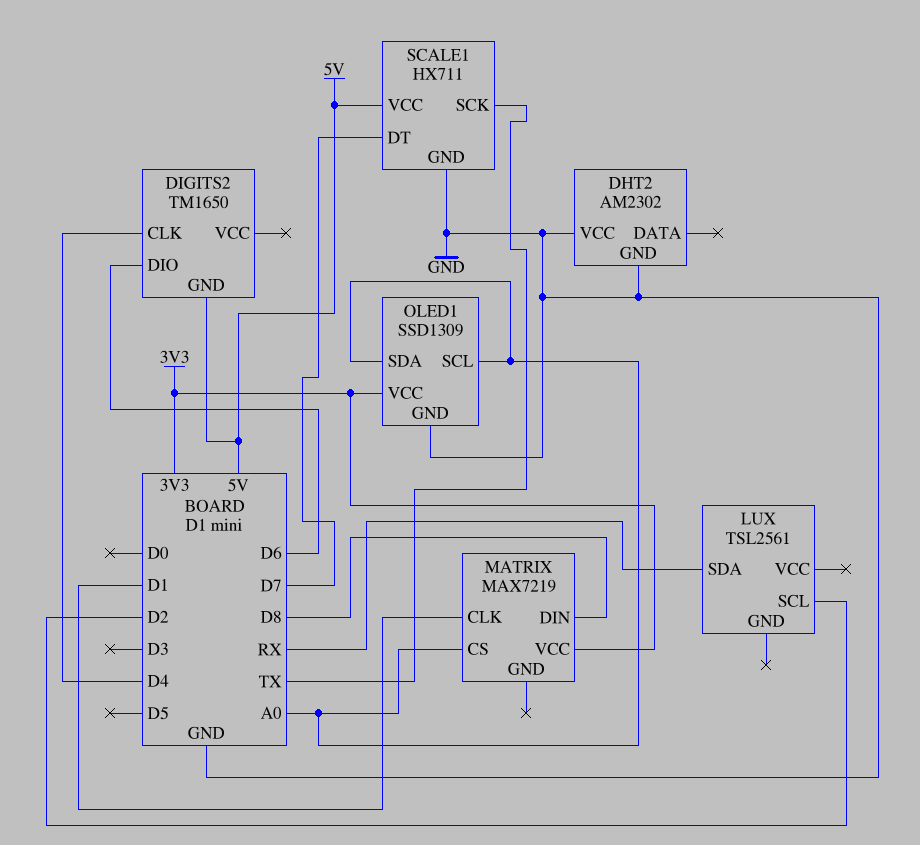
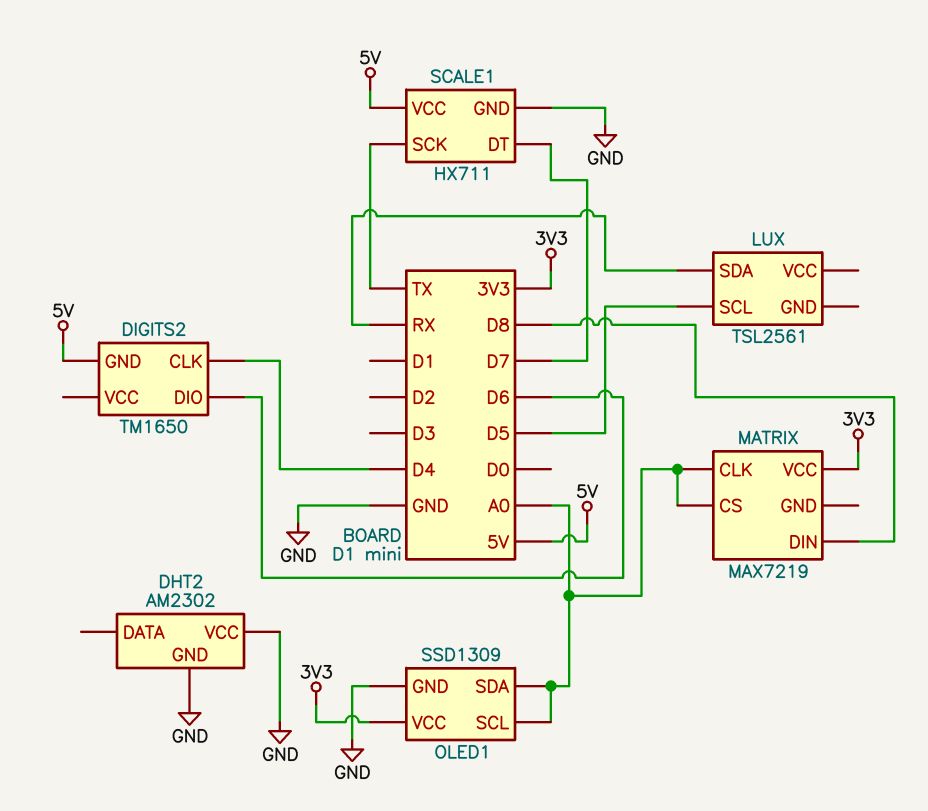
LUX pin SCL: D2 -> D5
MATRIX pin CLK: D1 -> A0

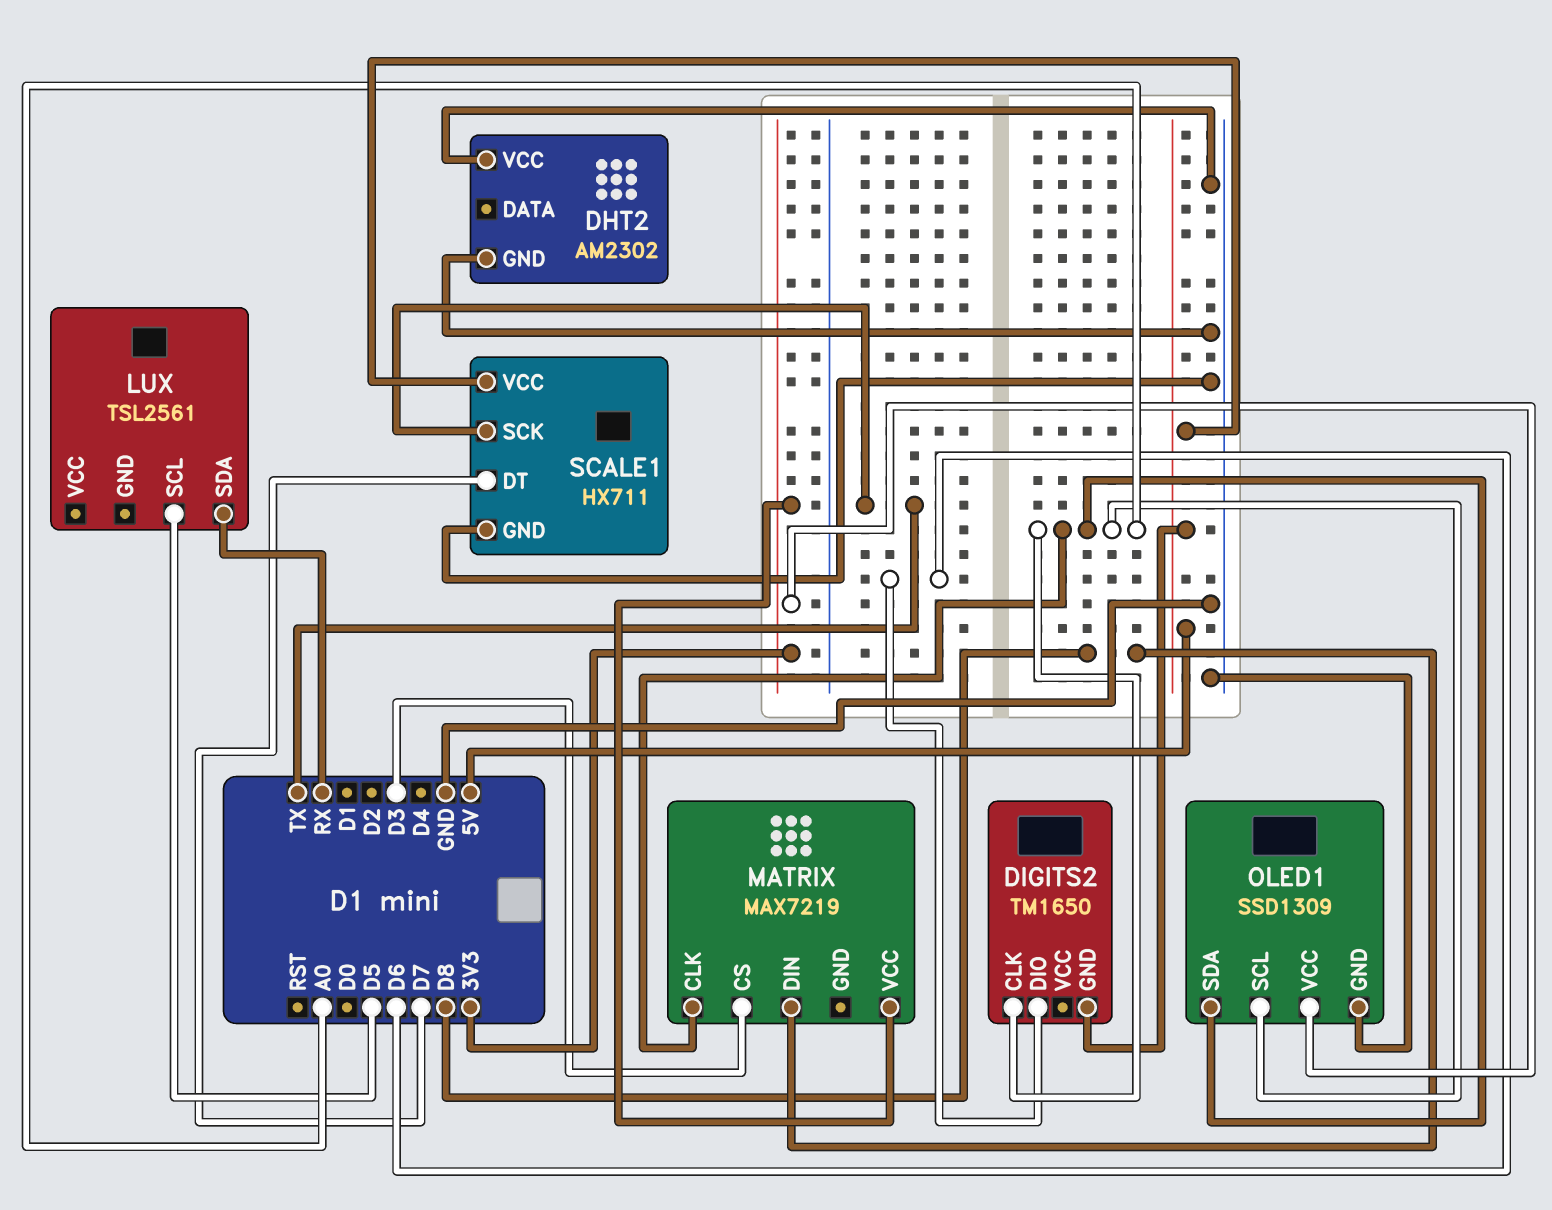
DIGITS2 pin CLK: D4 -> A0
MATRIX pin CS: A0 -> D3

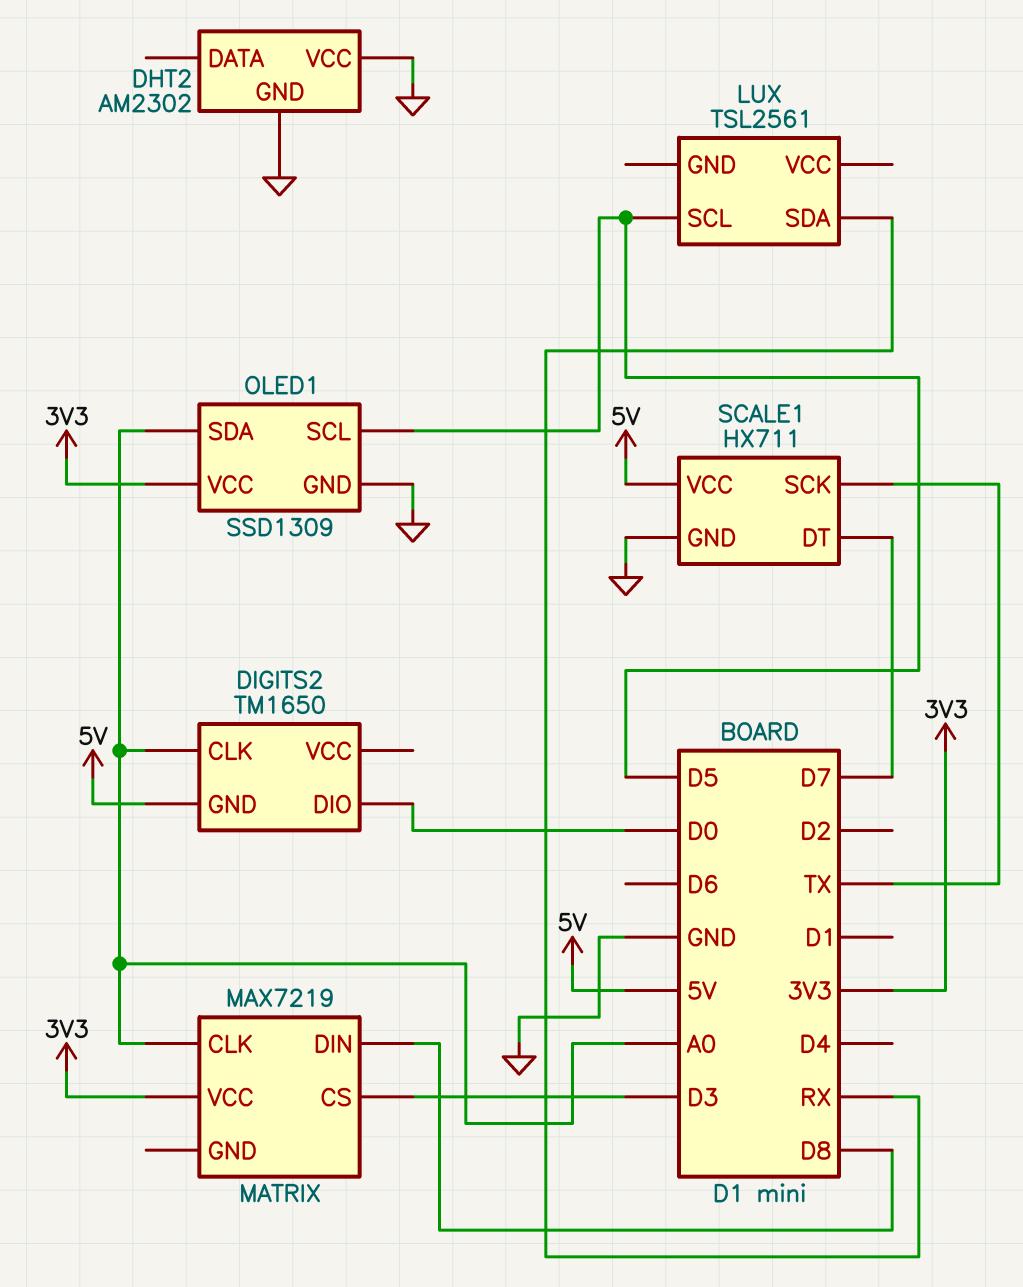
DIGITS2 pin DIO: D6 -> D0
OLED1 pin SCL: A0 -> D5

